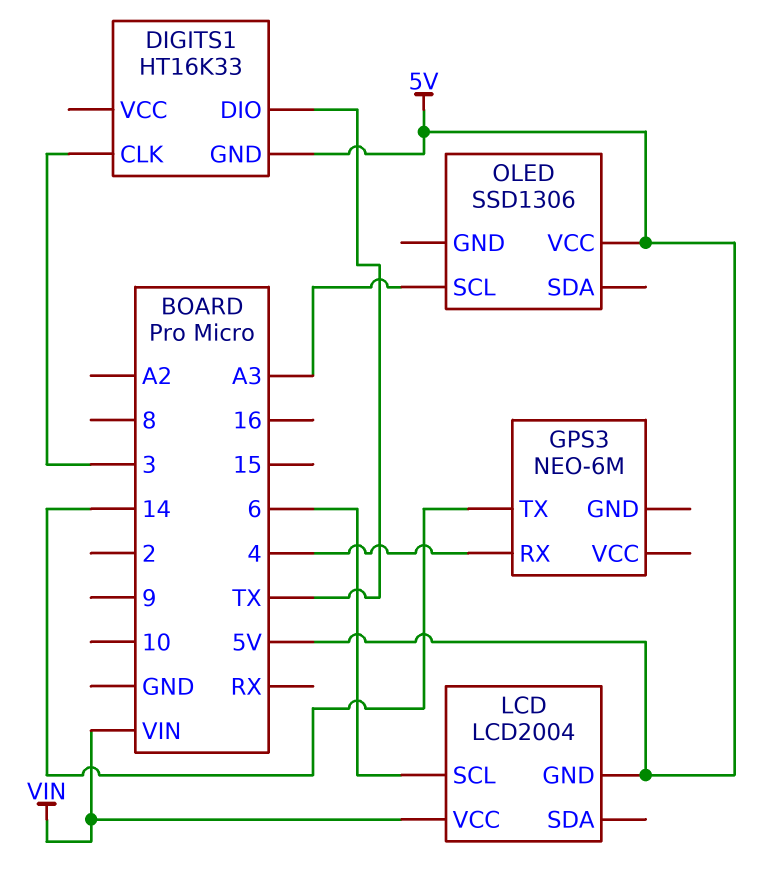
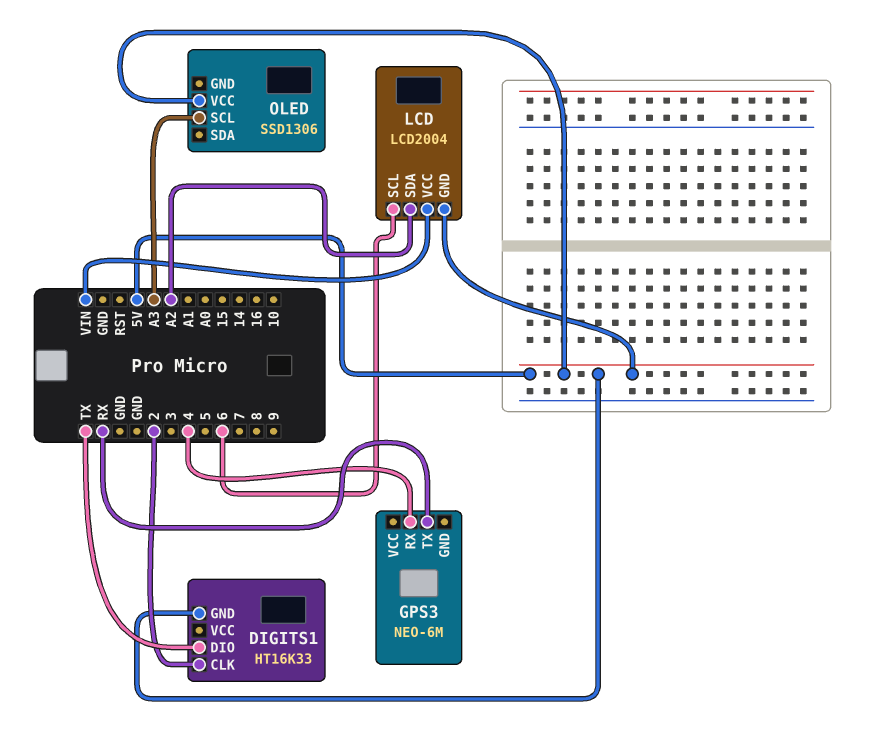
DIGITS1 pin CLK: 3 -> 2
GPS3 pin TX: 14 -> RX
LCD pin SDA: none -> A2

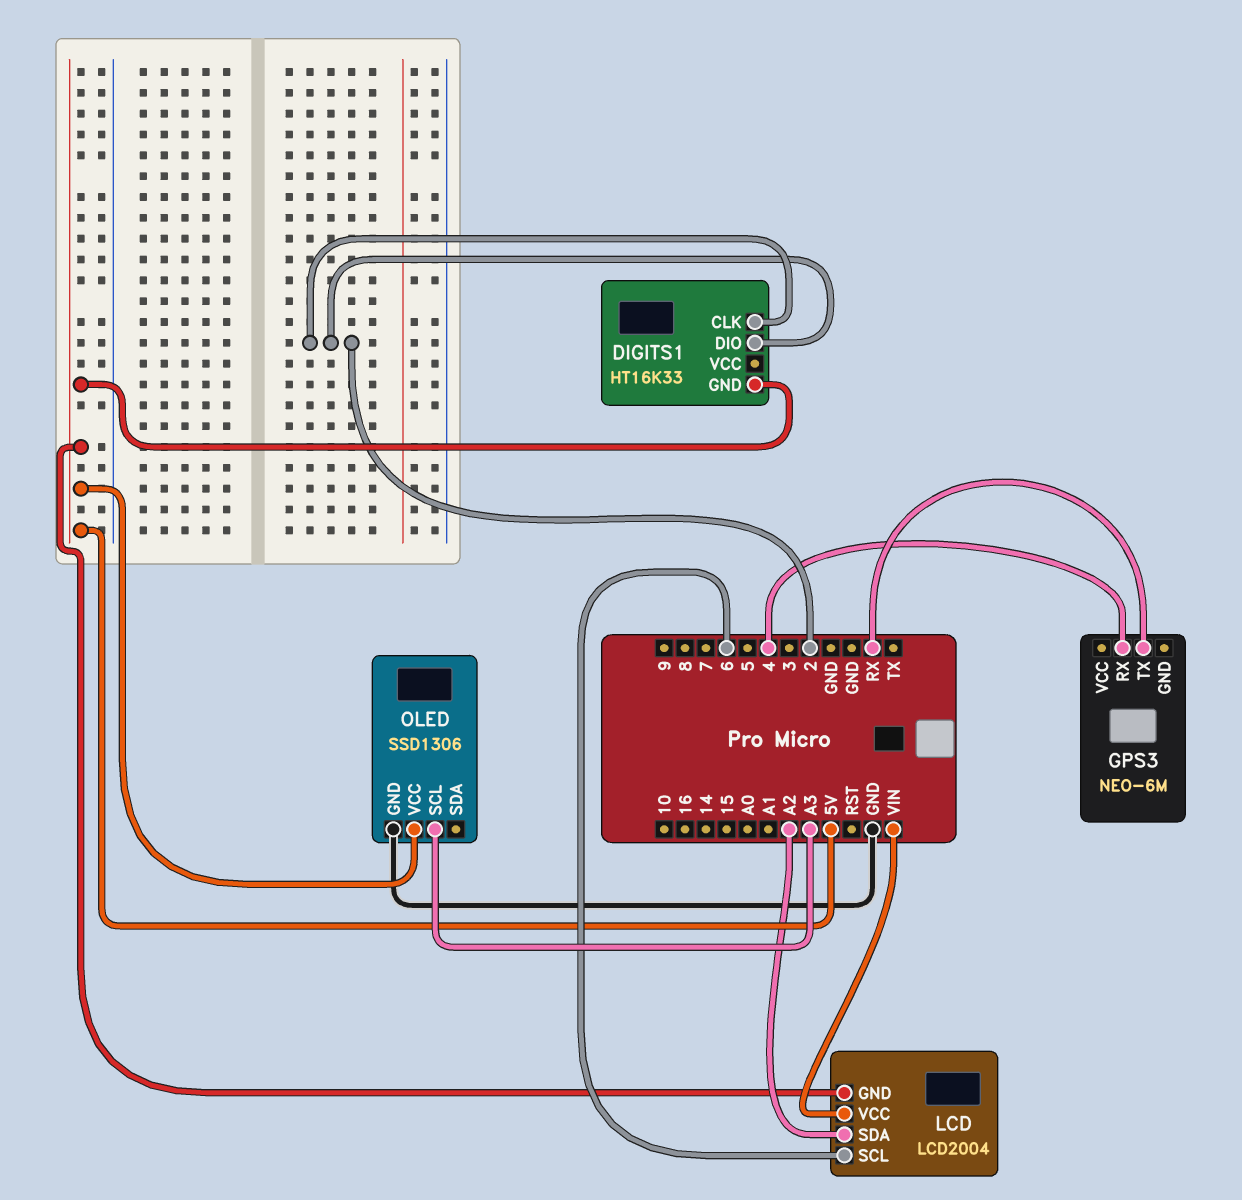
DIGITS1 pin DIO: TX -> 2
OLED pin GND: none -> GND

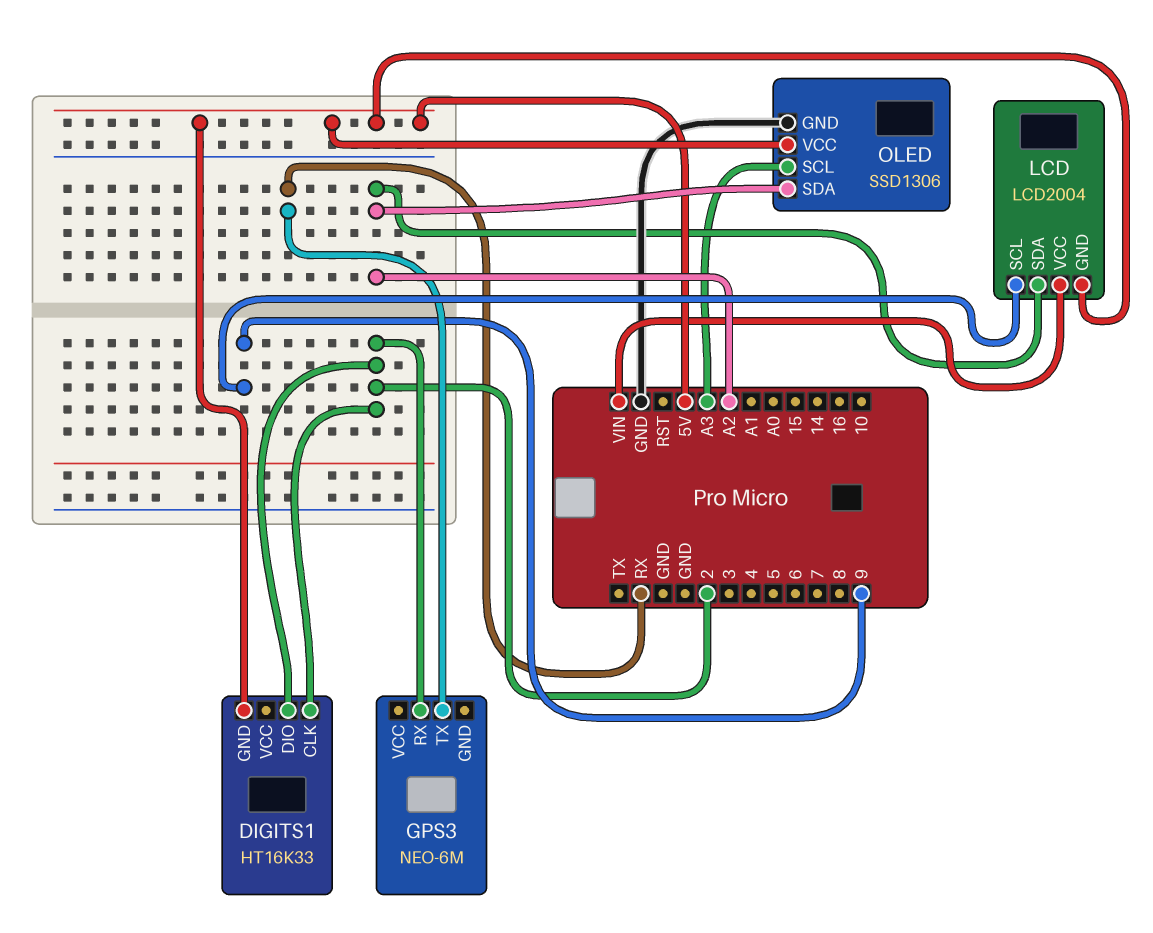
GPS3 pin RX: 4 -> 2
LCD pin SCL: 6 -> 9
OLED pin SDA: none -> A2

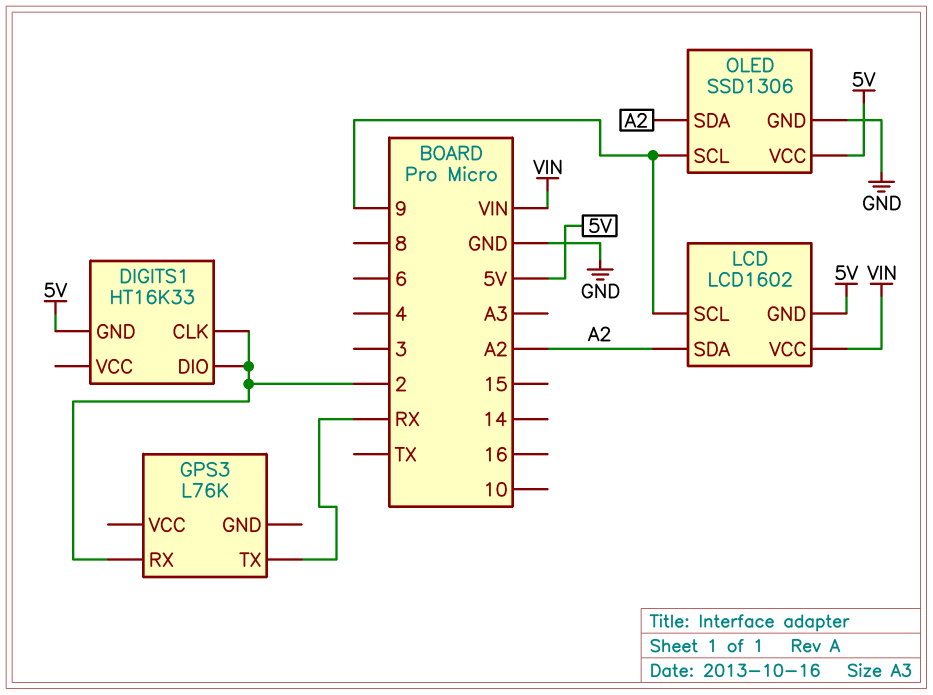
GPS3: NEO-6M -> L76K
LCD: LCD2004 -> LCD1602
OLED pin SCL: A3 -> 9

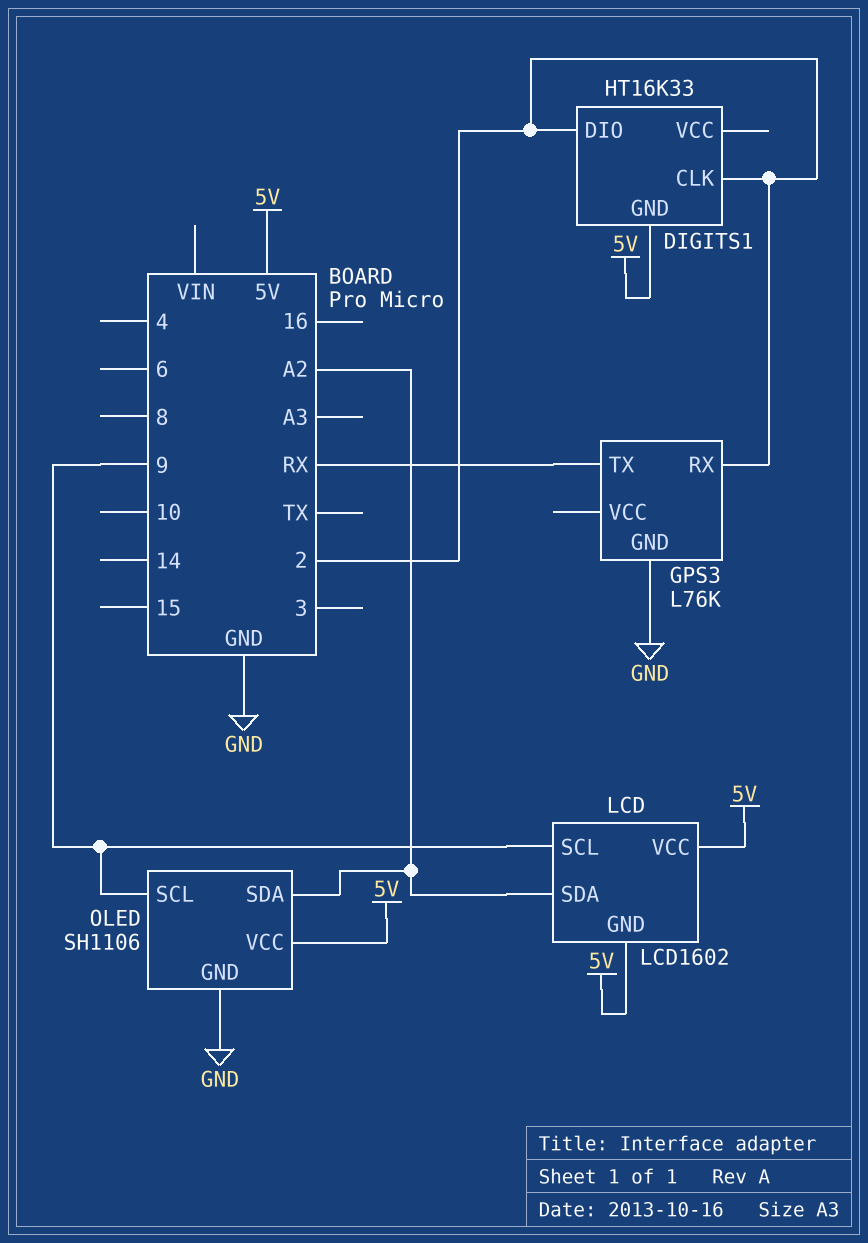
GPS3 pin GND: none -> GND
LCD pin VCC: VIN -> 5V
OLED: SSD1306 -> SH1106

